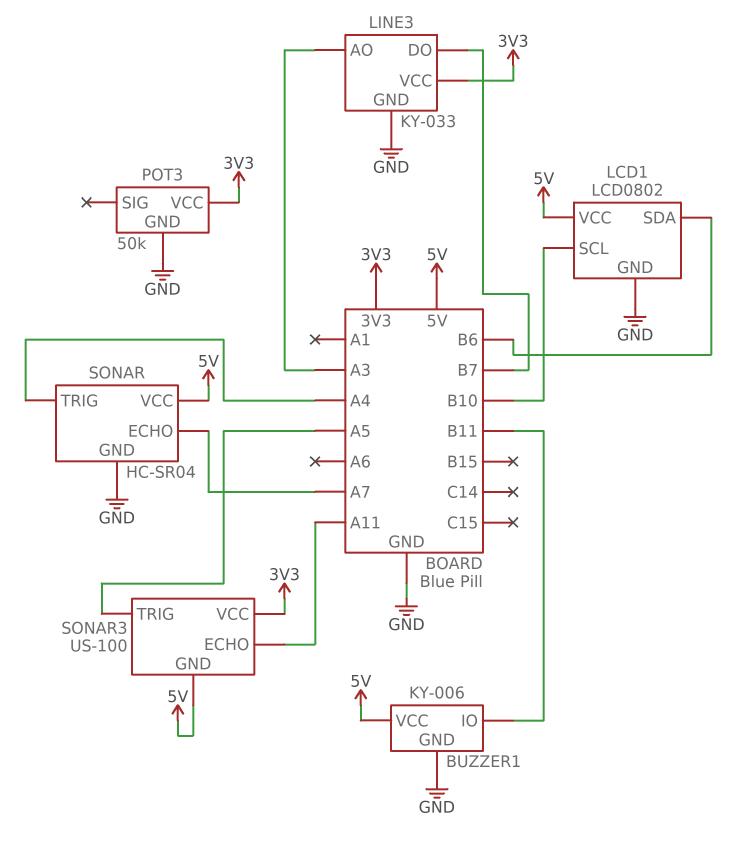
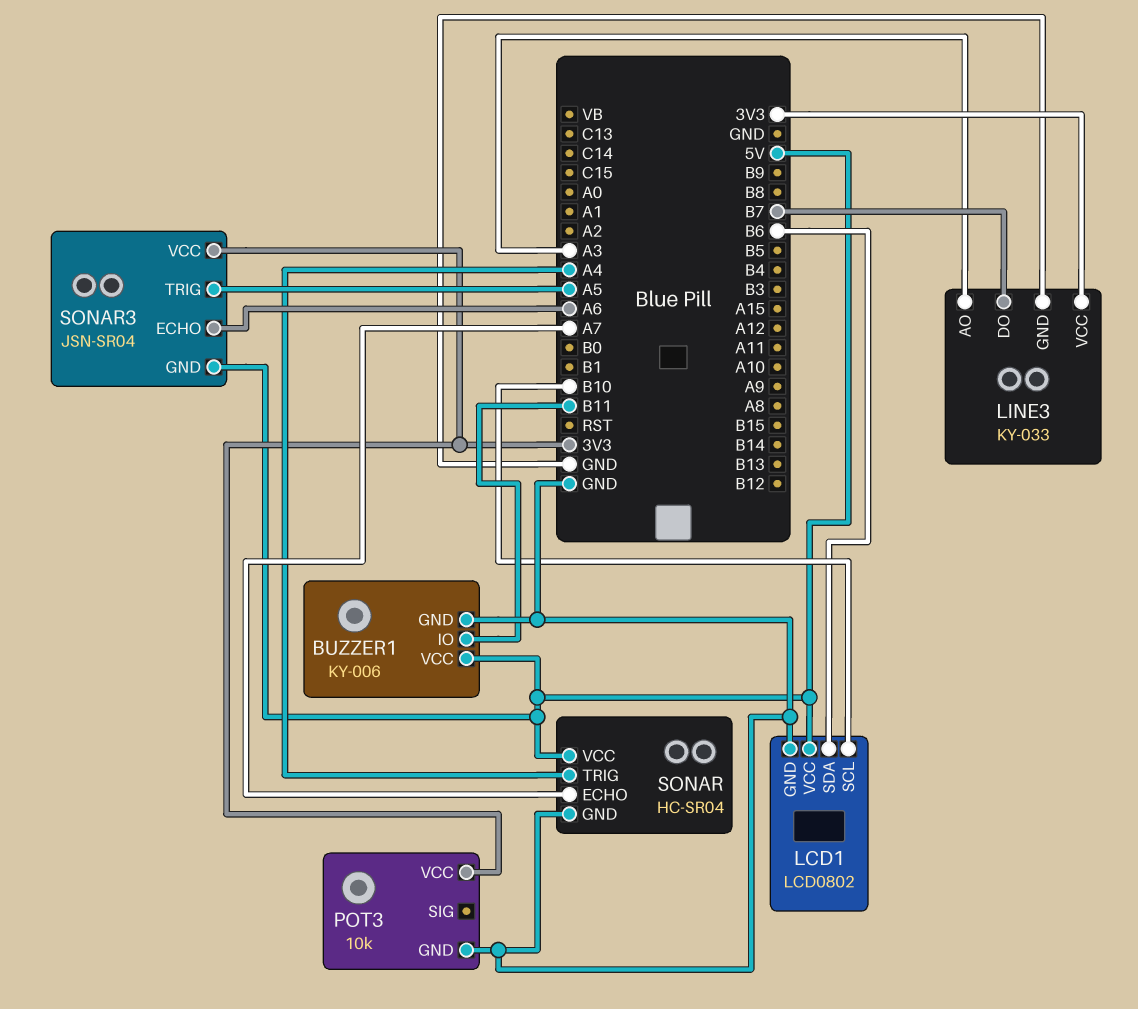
POT3: 50k -> 10k
SONAR3: US-100 -> JSN-SR04
SONAR3 pin ECHO: A11 -> A6

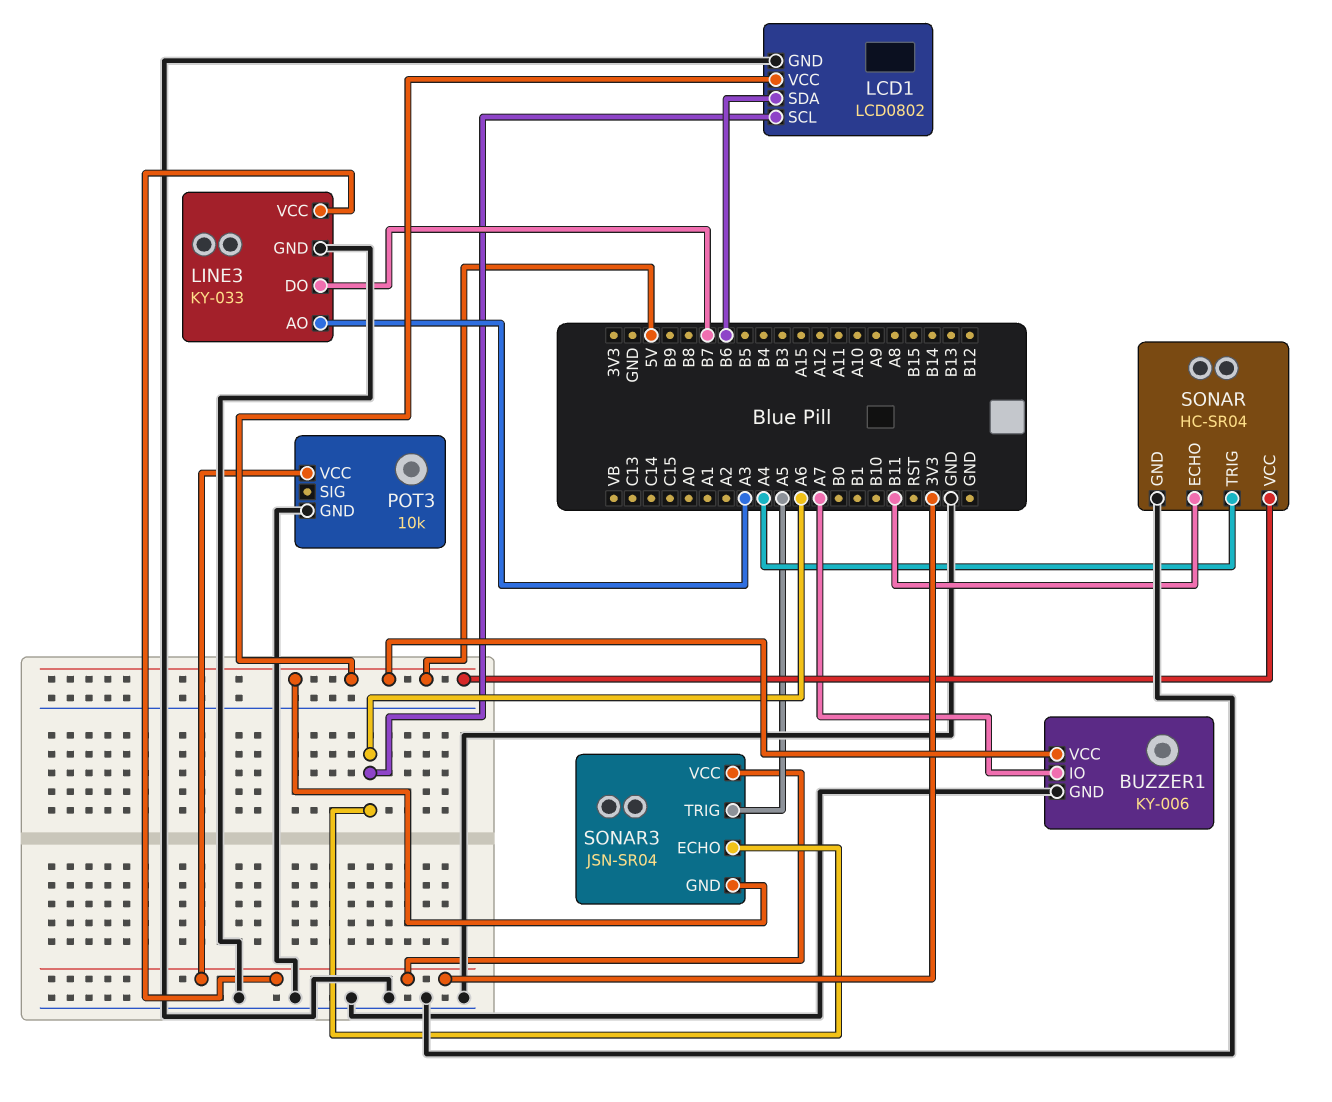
BUZZER1 pin IO: B11 -> A7
LCD1 pin SCL: B10 -> A6
SONAR pin ECHO: A7 -> B11

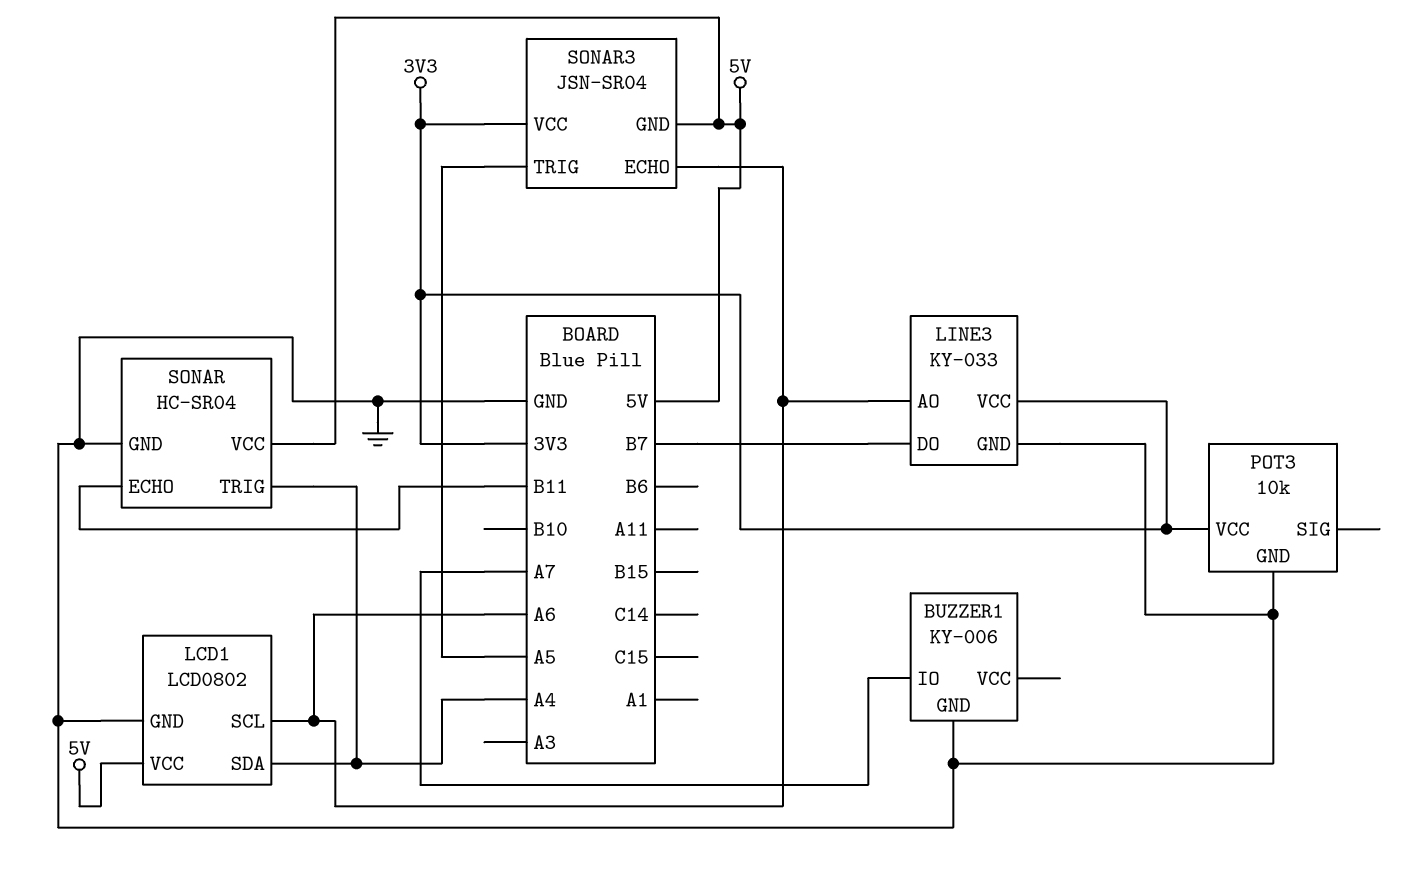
BUZZER1 pin VCC: 5V -> none
LCD1 pin SDA: B6 -> A4
LINE3 pin AO: A3 -> A6

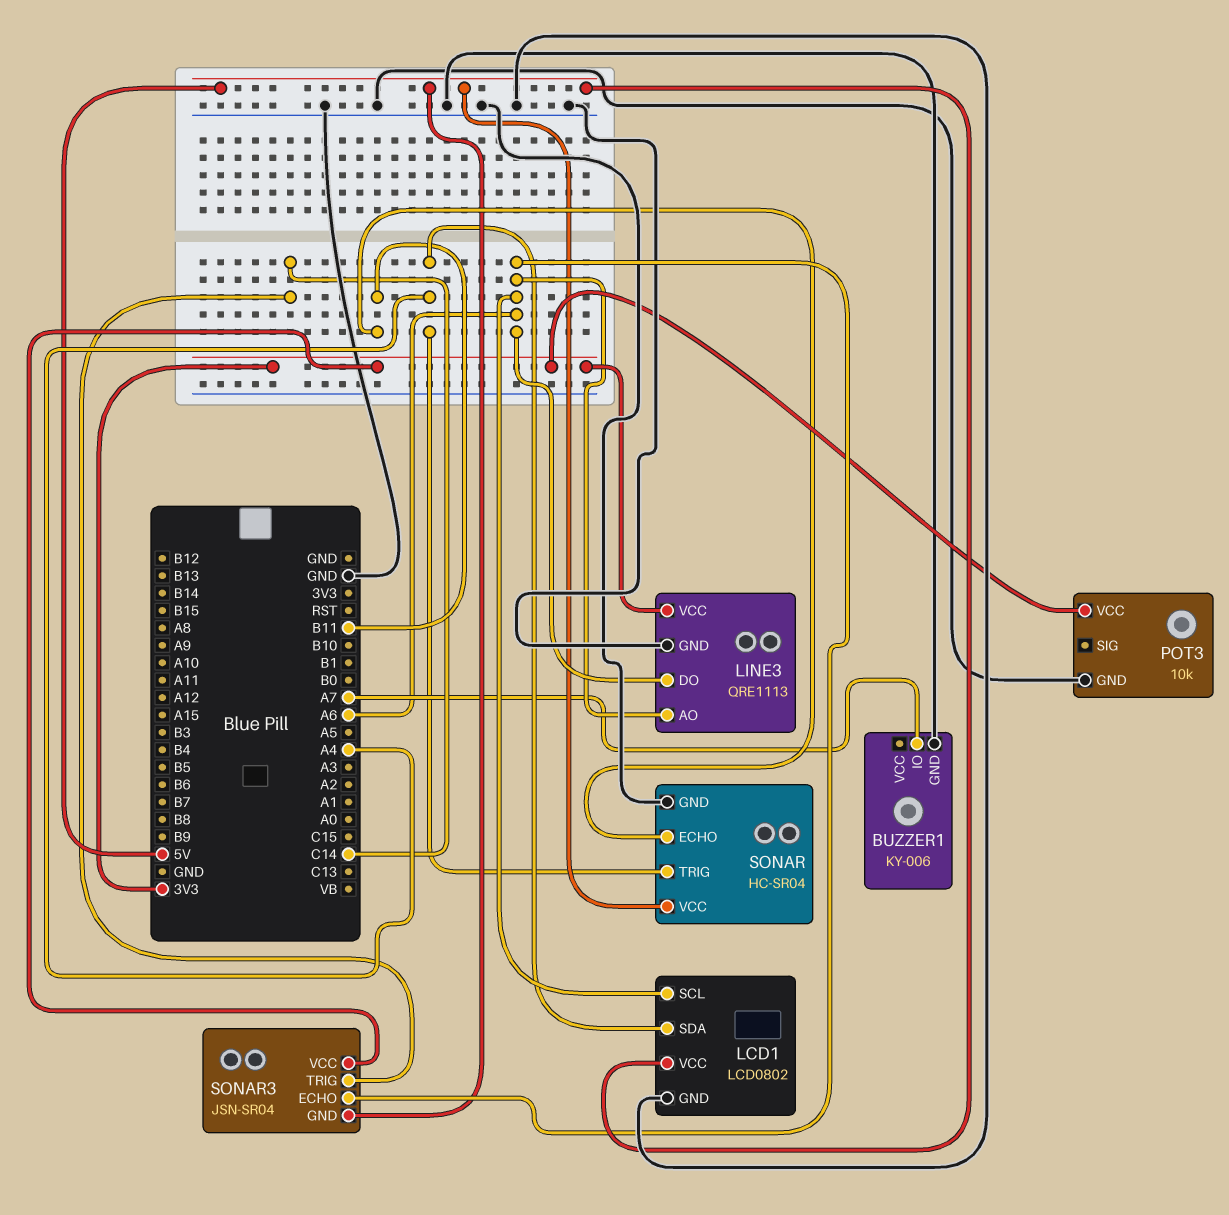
LINE3: KY-033 -> QRE1113
LINE3 pin DO: B7 -> A6
SONAR3 pin TRIG: A5 -> C14

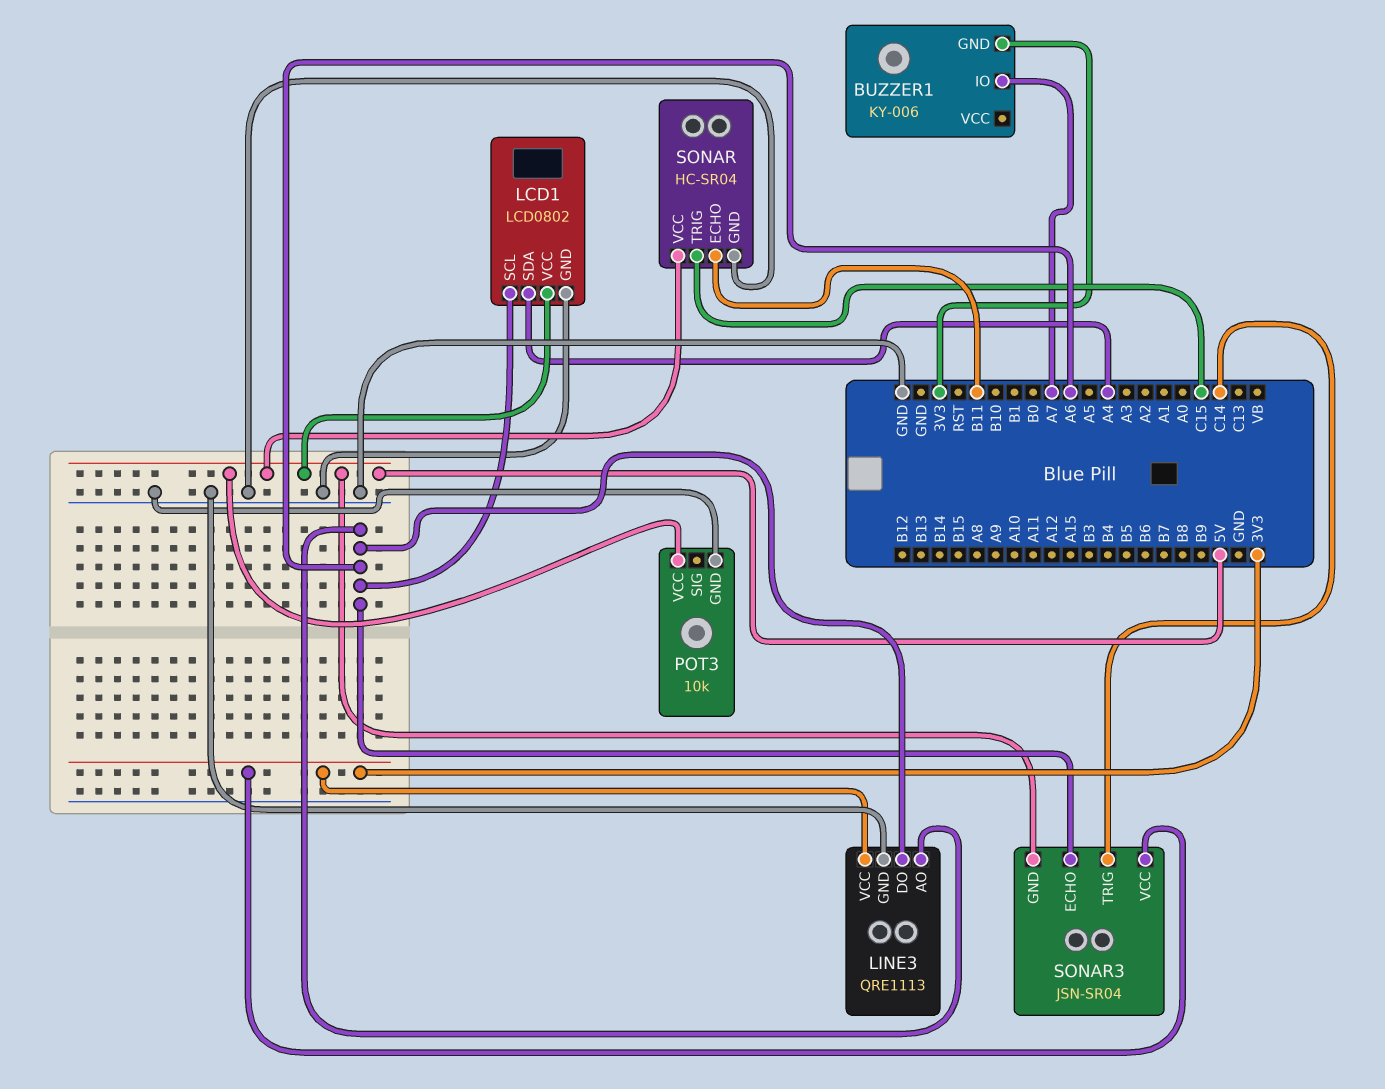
BUZZER1 pin GND: GND -> 3V3
POT3 pin VCC: 3V3 -> 5V
SONAR pin TRIG: A4 -> C15

